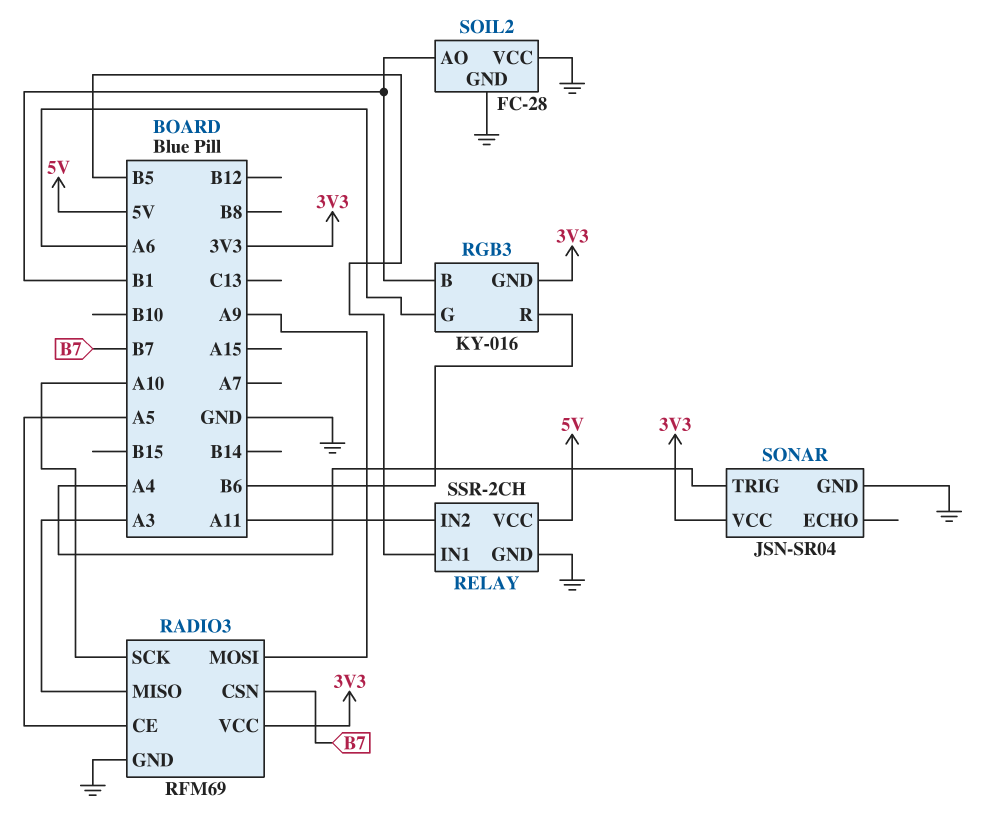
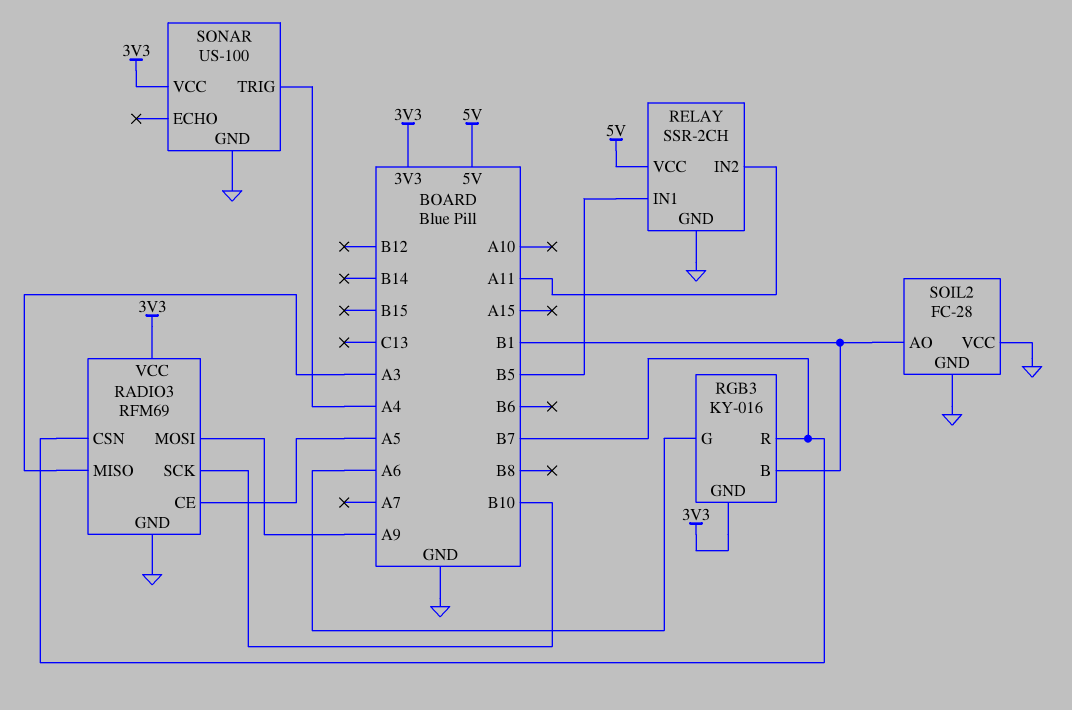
RADIO3 pin SCK: A10 -> B10
RGB3 pin R: B6 -> B7
SONAR: JSN-SR04 -> US-100

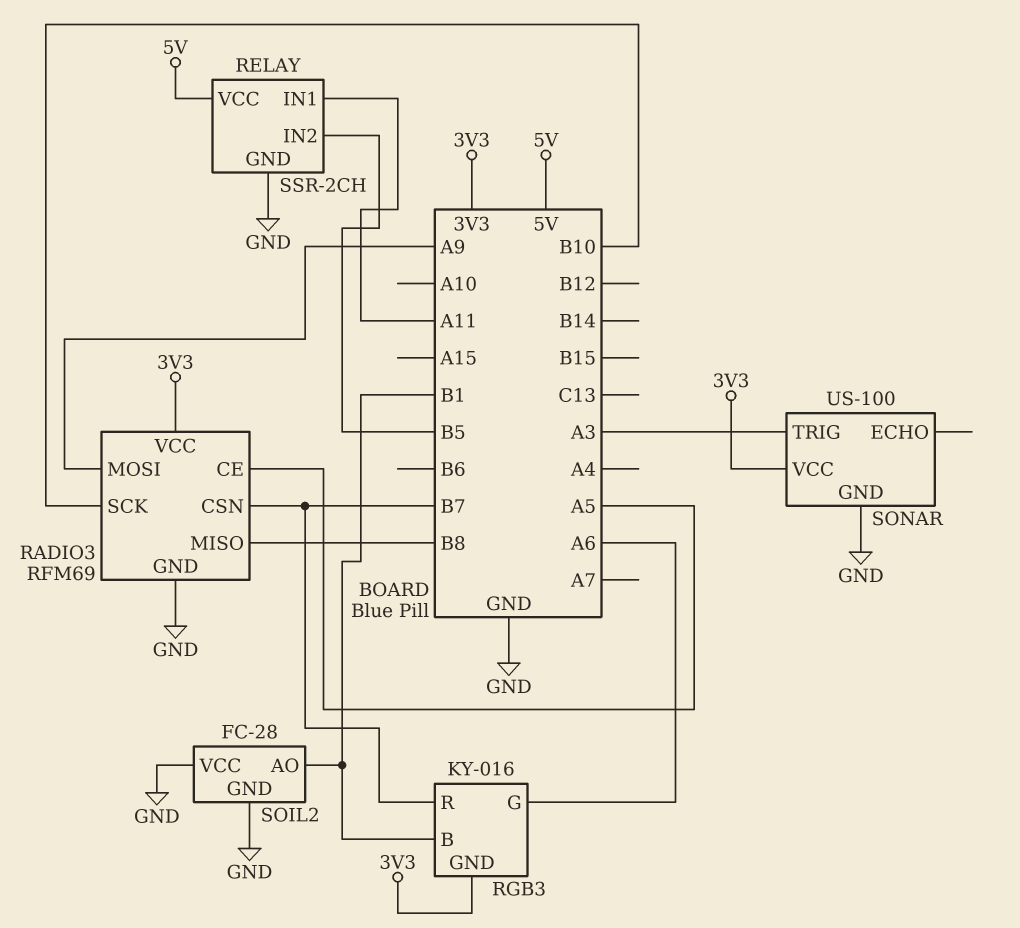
RADIO3 pin MISO: A3 -> B8
RELAY pin IN1: B5 -> A11
RELAY pin IN2: A11 -> B5
SONAR pin TRIG: A4 -> A3

